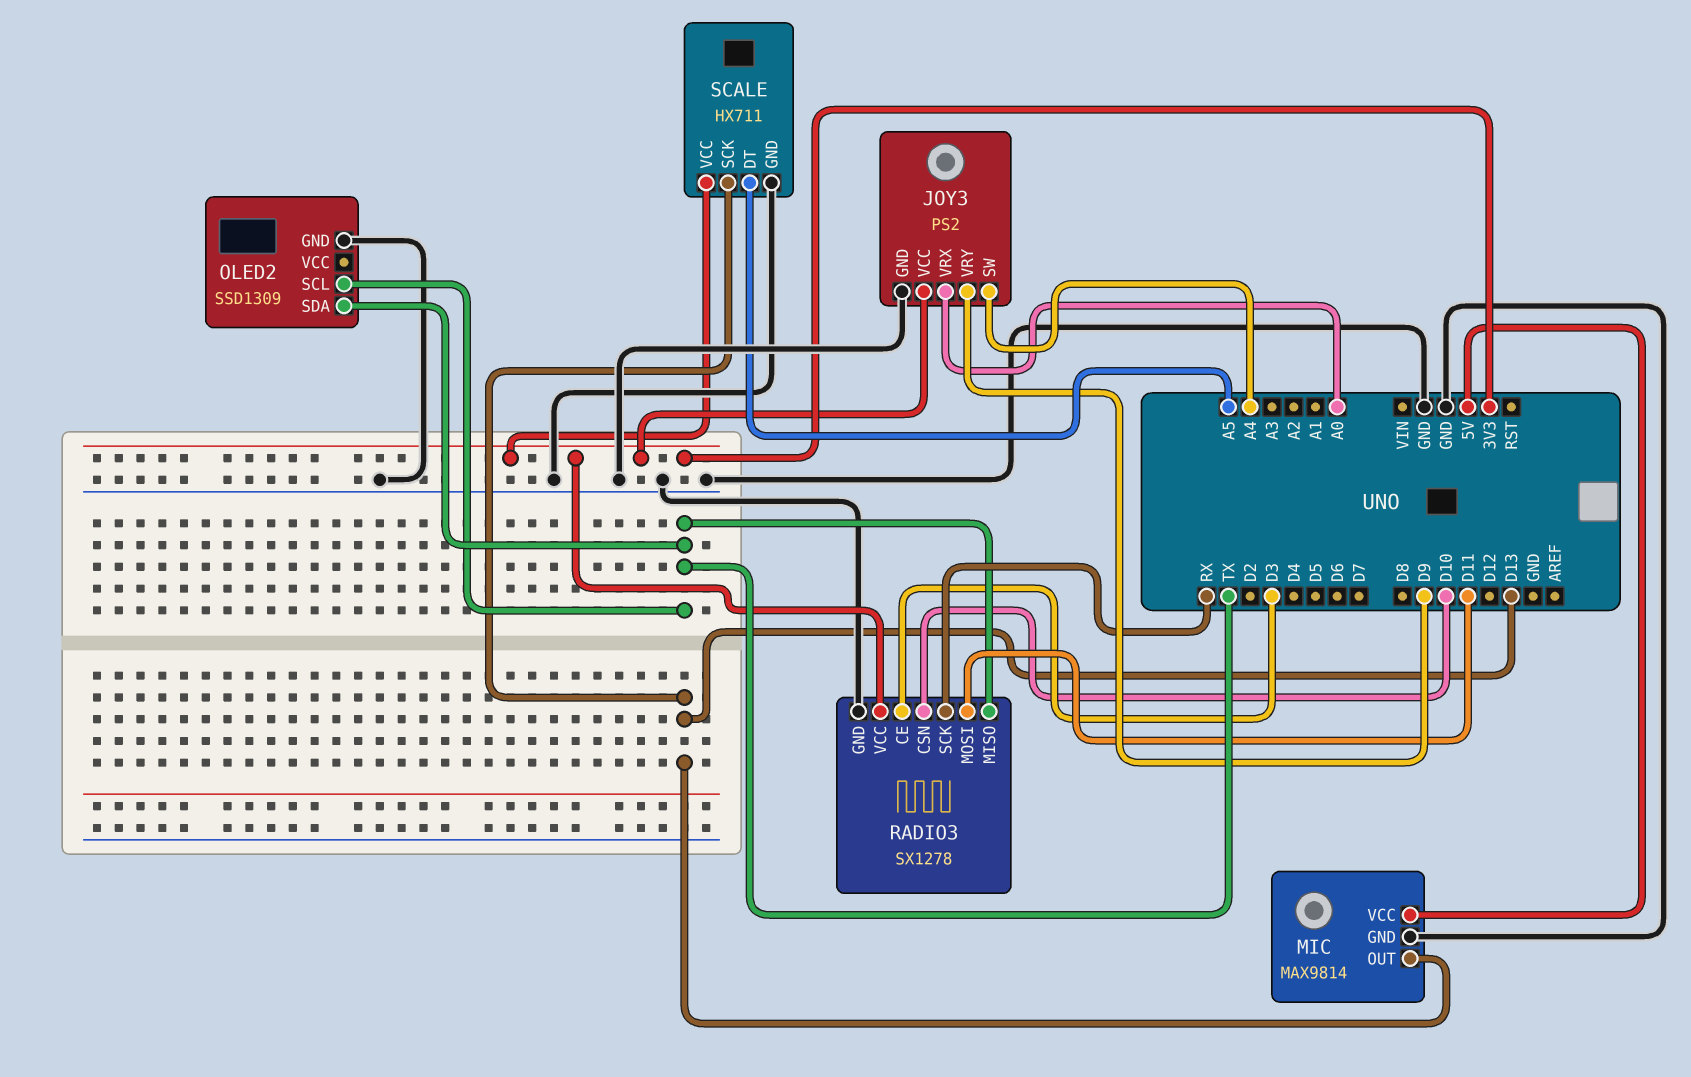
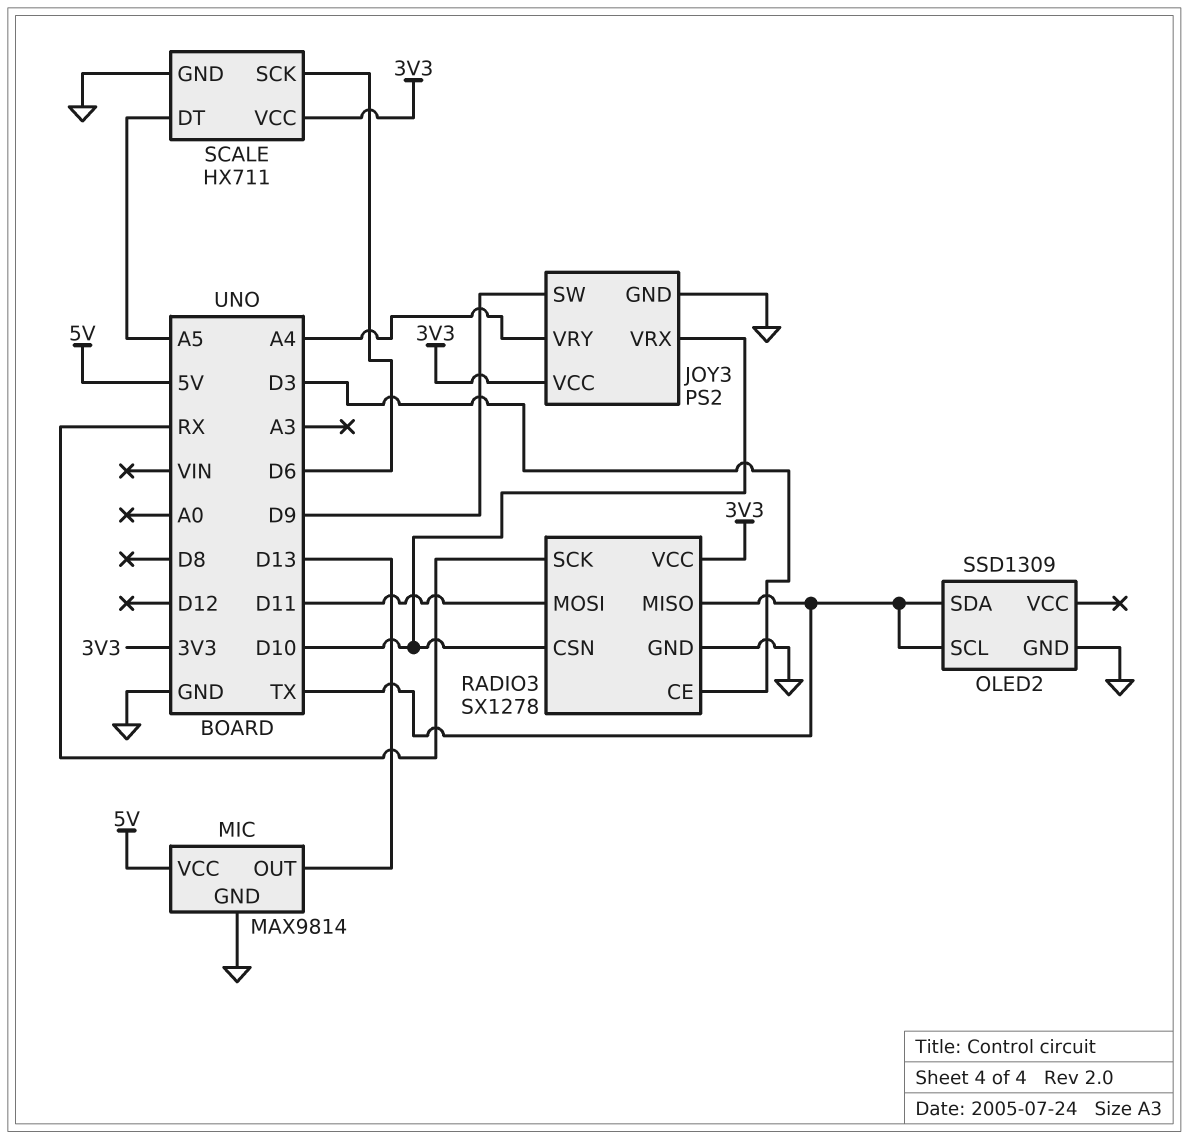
JOY3 pin SW: A4 -> D9
JOY3 pin VRX: A0 -> D10
JOY3 pin VRY: D9 -> A4
SCALE pin SCK: D13 -> D6

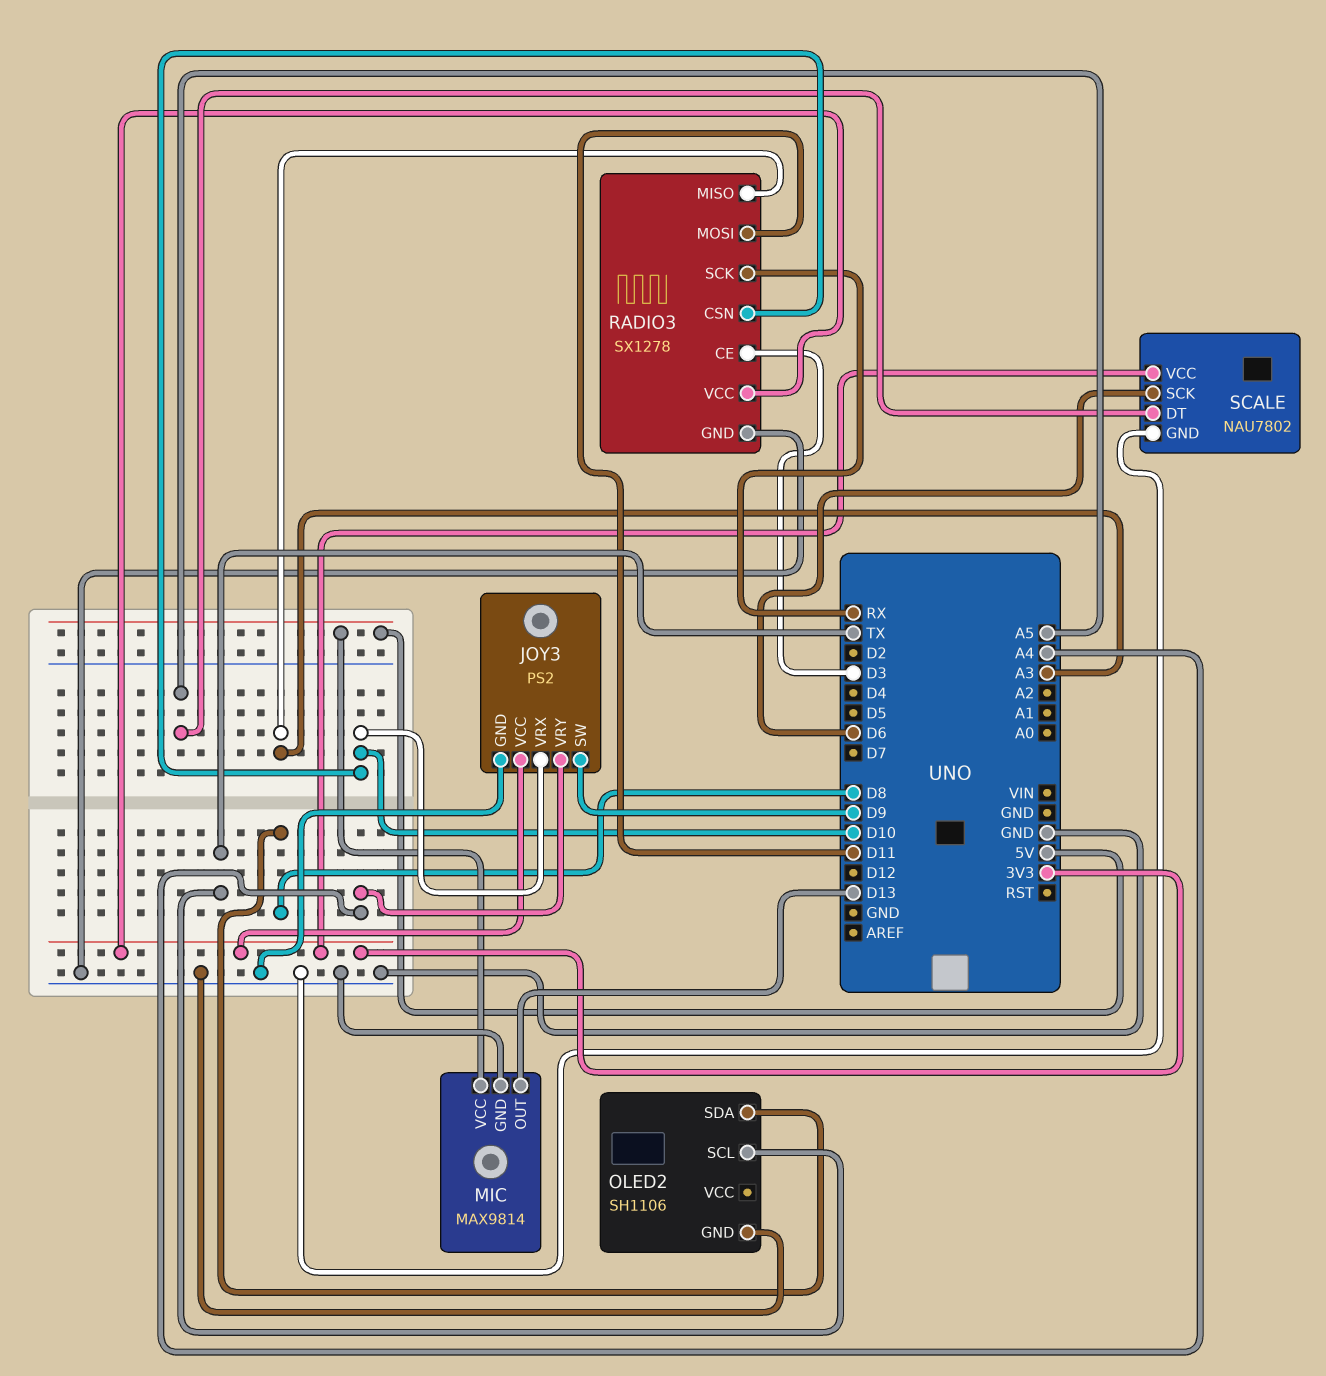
OLED2: SSD1309 -> SH1106
OLED2 pin SDA: TX -> D8
RADIO3 pin MISO: TX -> A3
SCALE: HX711 -> NAU7802

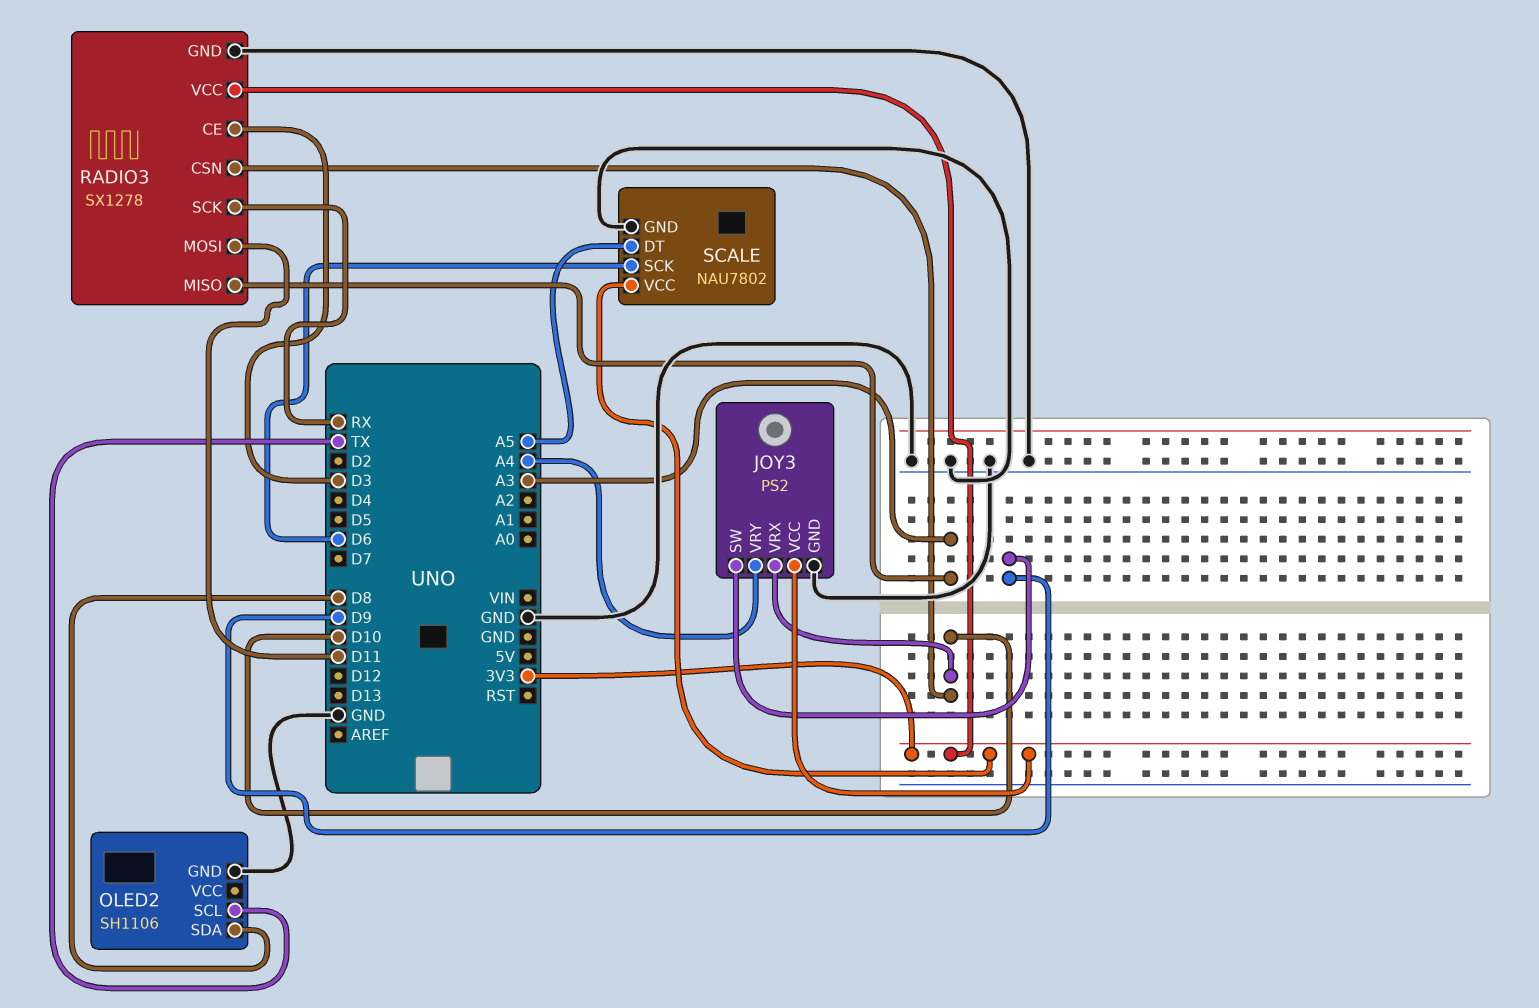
MIC: MAX9814 -> none
MIC pin GND: GND -> none
MIC pin OUT: D13 -> none
MIC pin VCC: 5V -> none

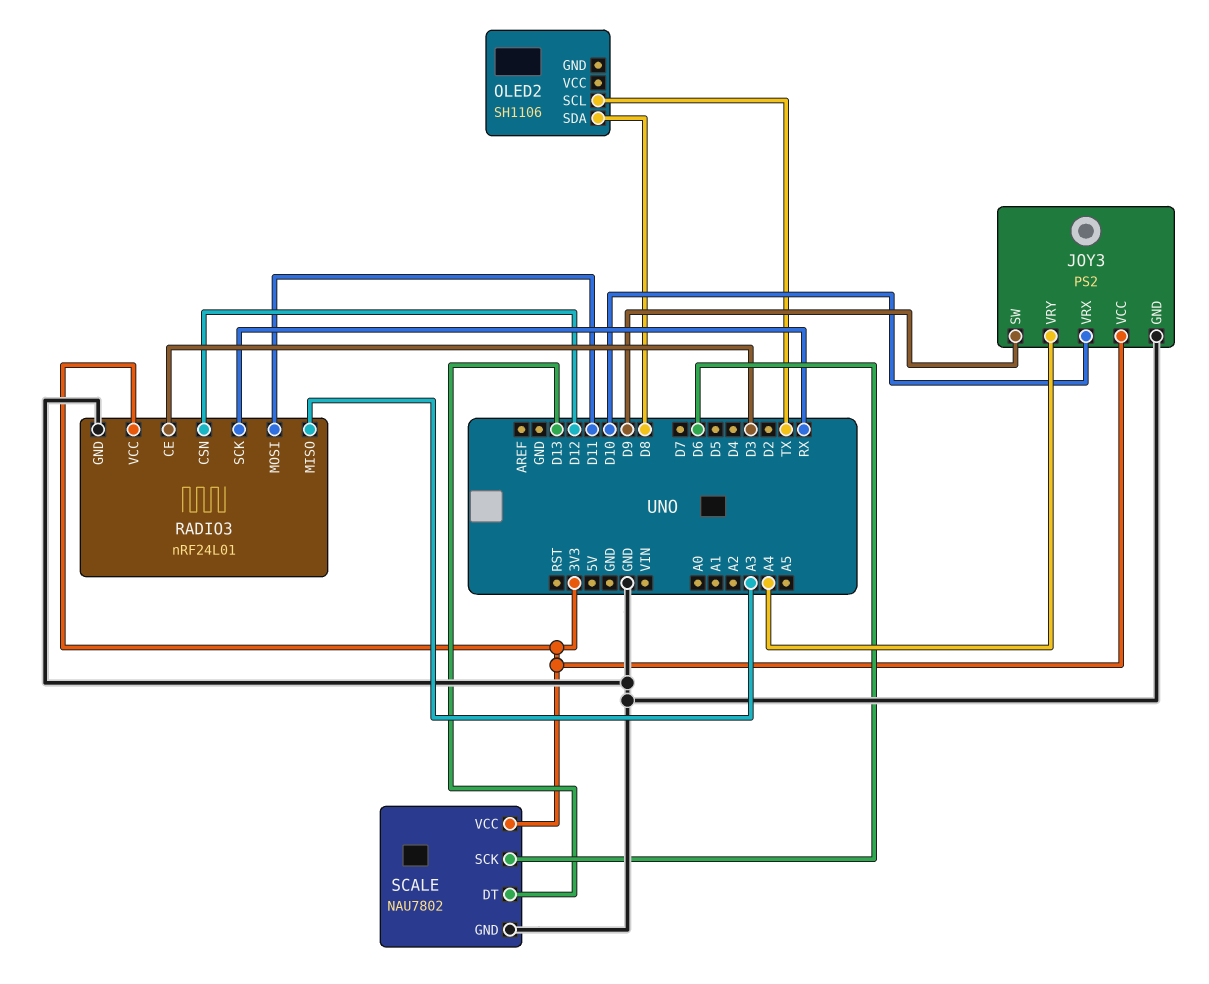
OLED2 pin GND: GND -> none
RADIO3: SX1278 -> nRF24L01
RADIO3 pin CSN: D10 -> D12
SCALE pin DT: A5 -> D13

